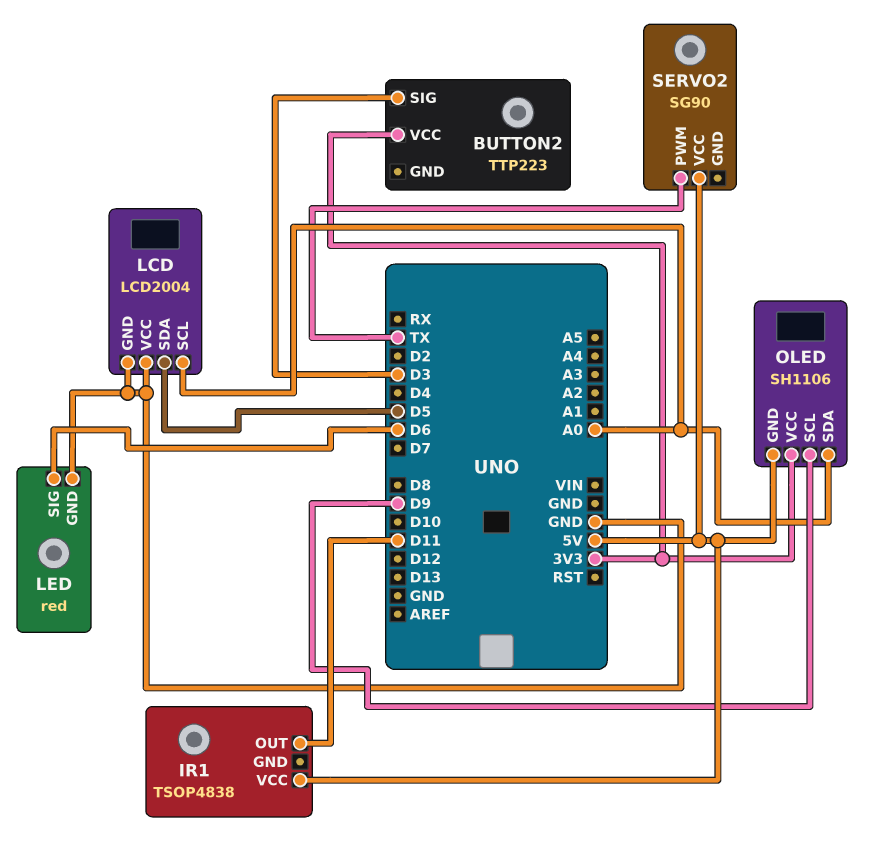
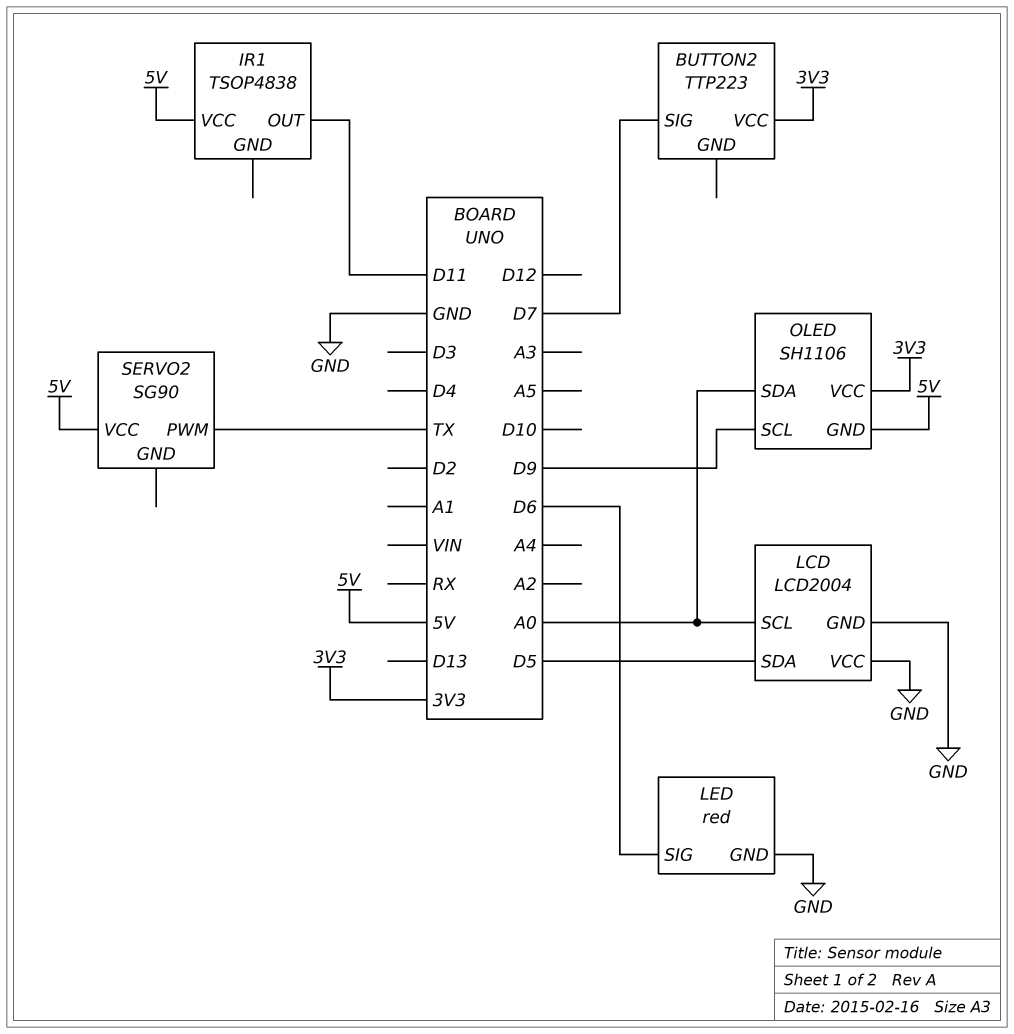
BUTTON2 pin SIG: D3 -> D7

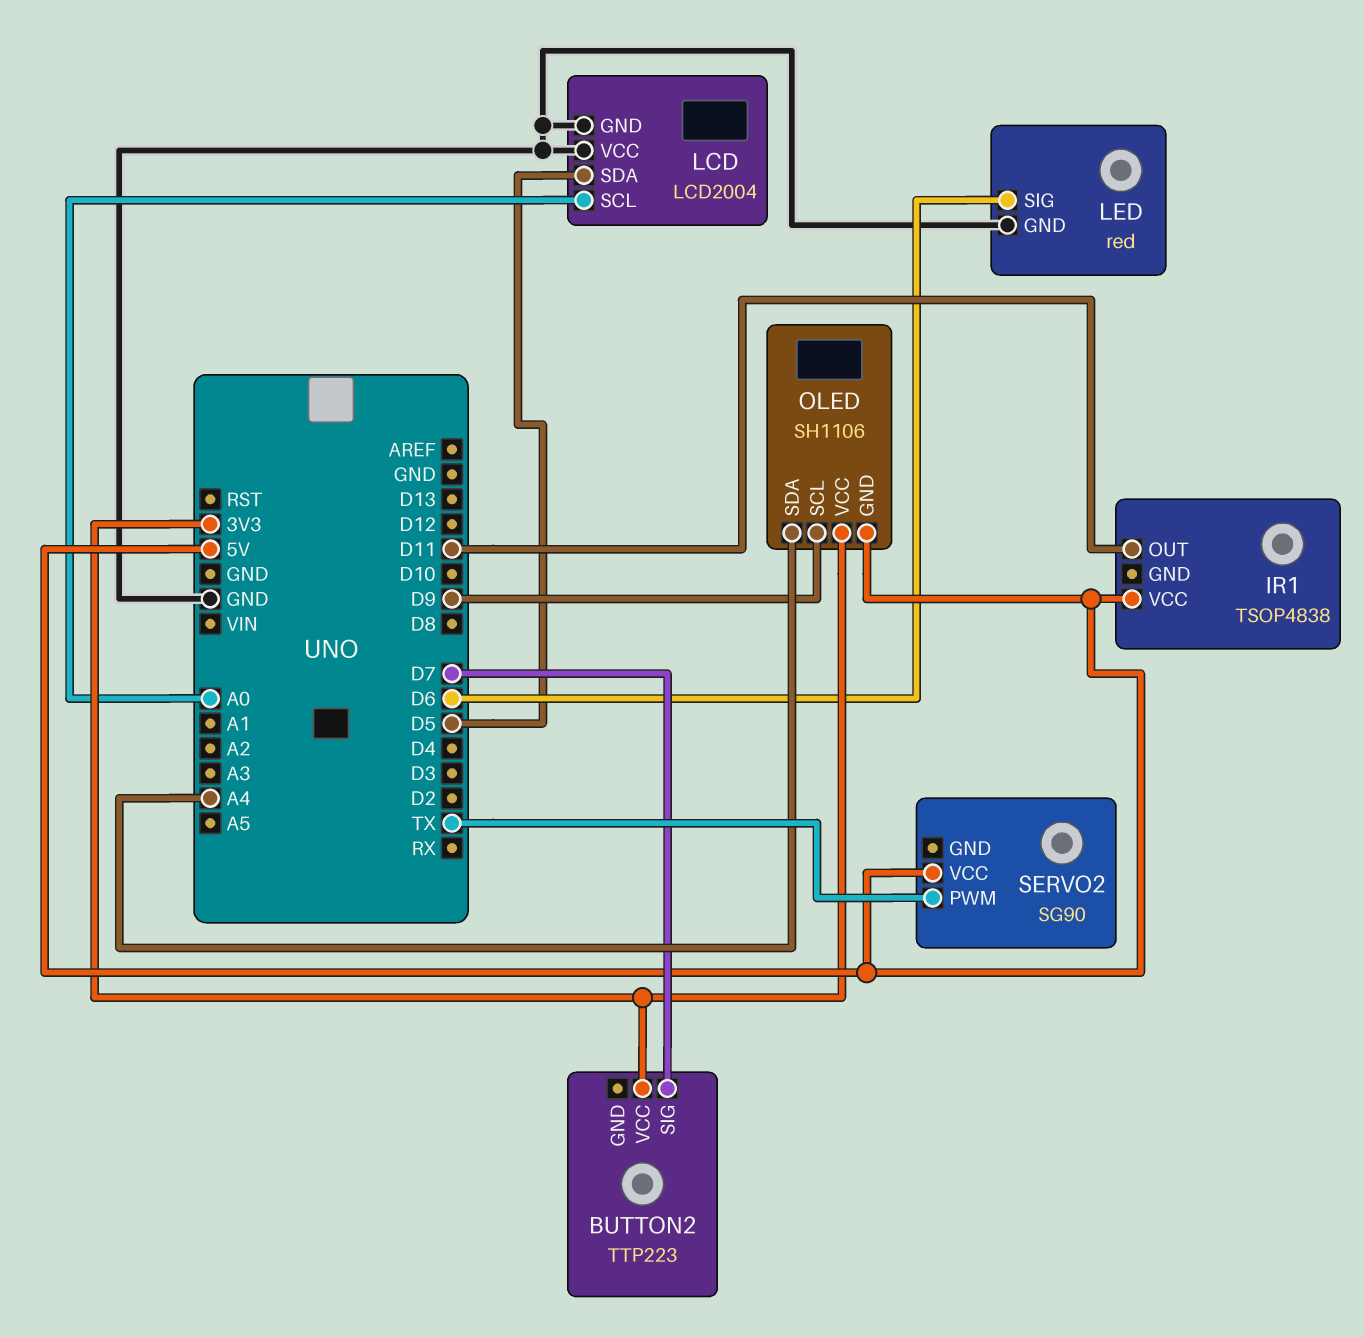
OLED pin SDA: A0 -> A4

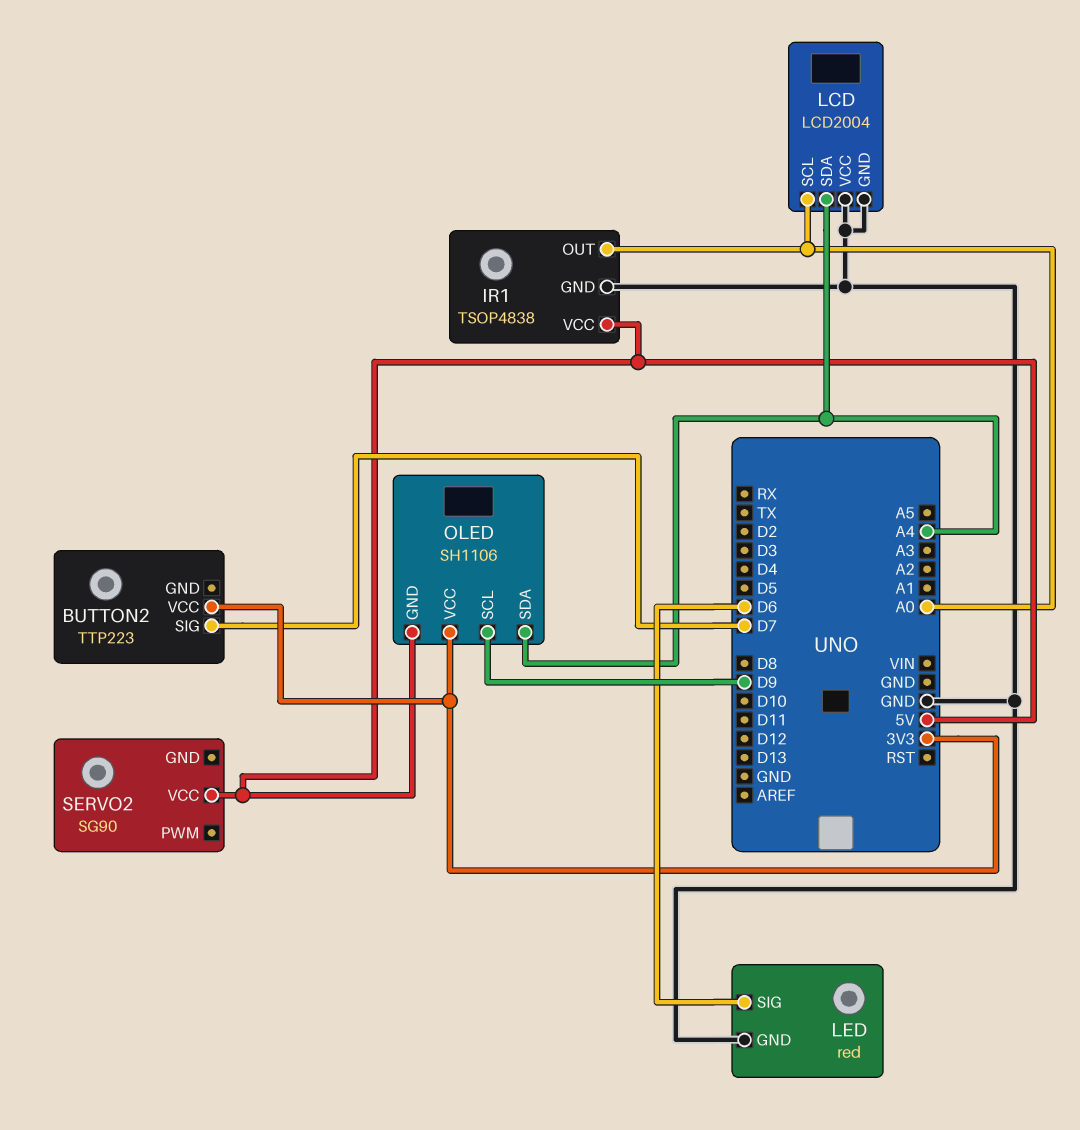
IR1 pin GND: none -> GND
IR1 pin OUT: D11 -> A0
LCD pin SDA: D5 -> A4
SERVO2 pin PWM: TX -> none

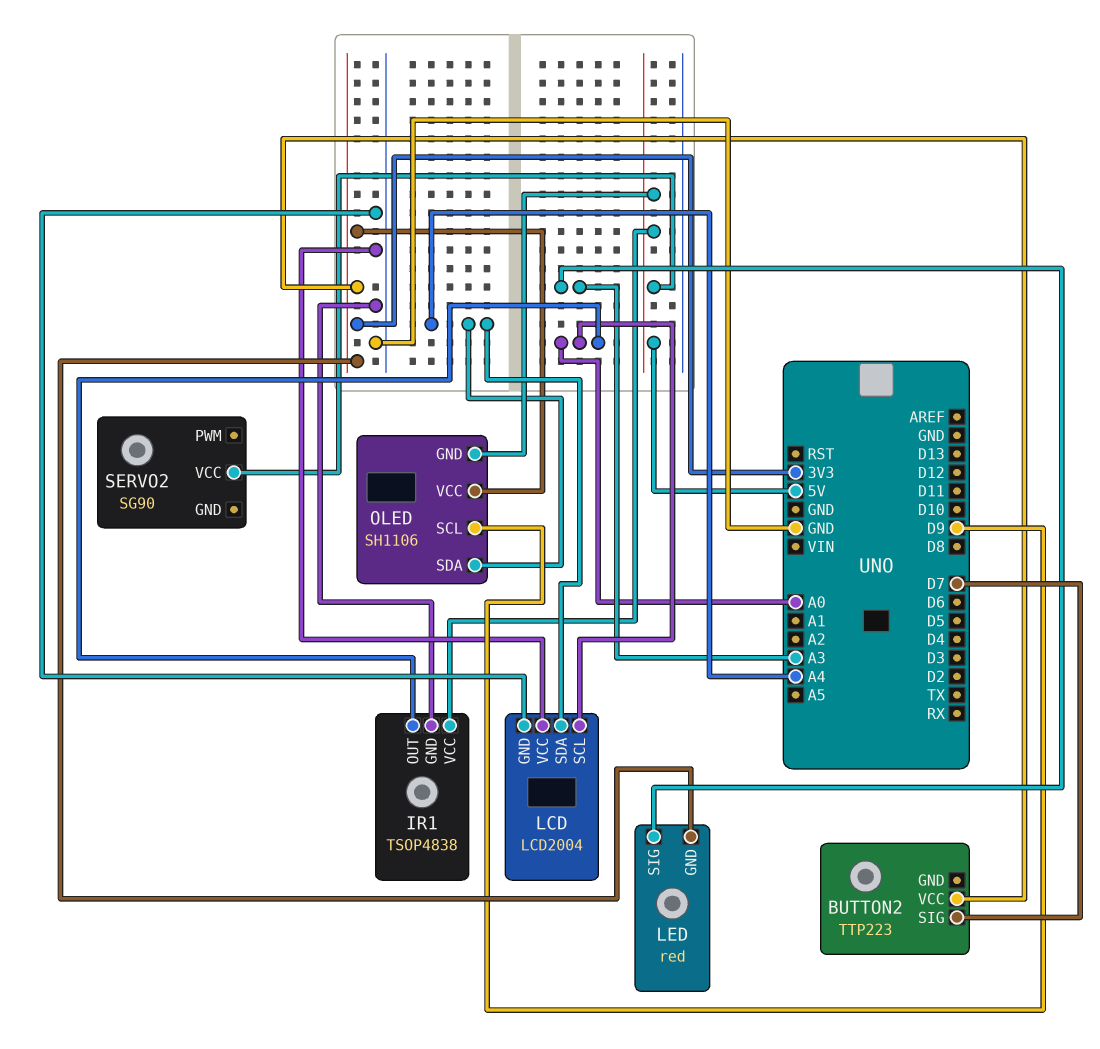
LED pin GND: GND -> 3V3
LED pin SIG: D6 -> A3

